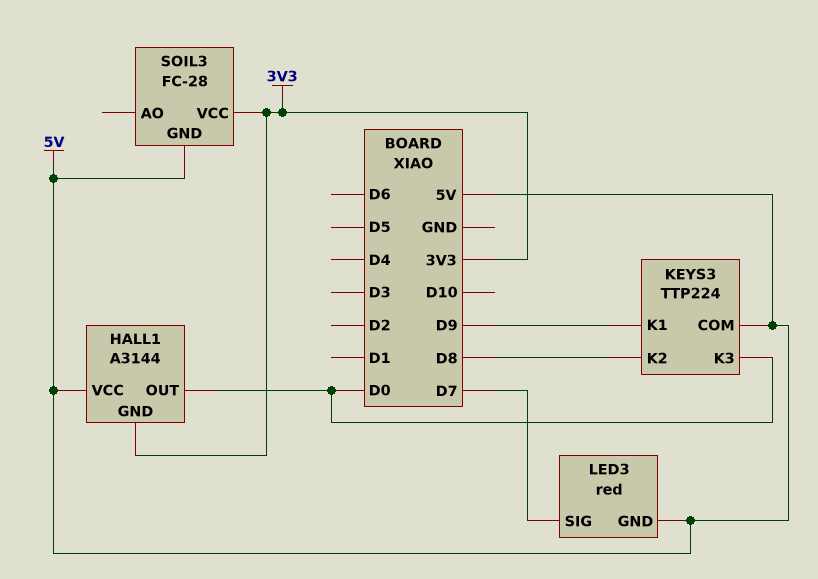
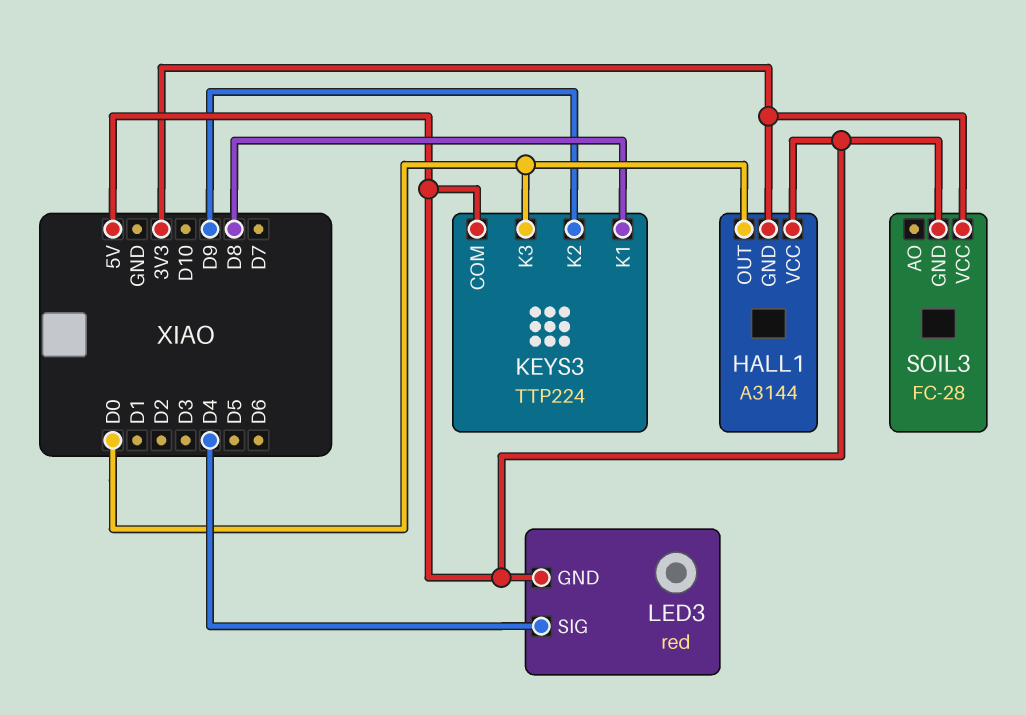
KEYS3 pin K1: D9 -> D8
KEYS3 pin K2: D8 -> D9
LED3 pin SIG: D7 -> D4

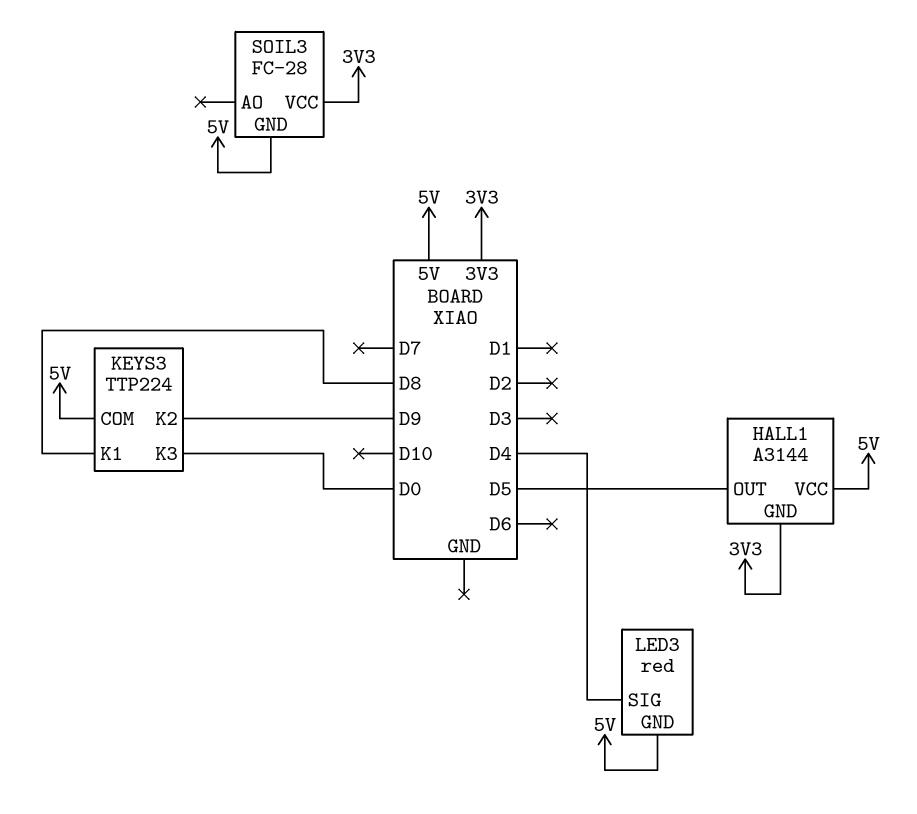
HALL1 pin OUT: D0 -> D5

